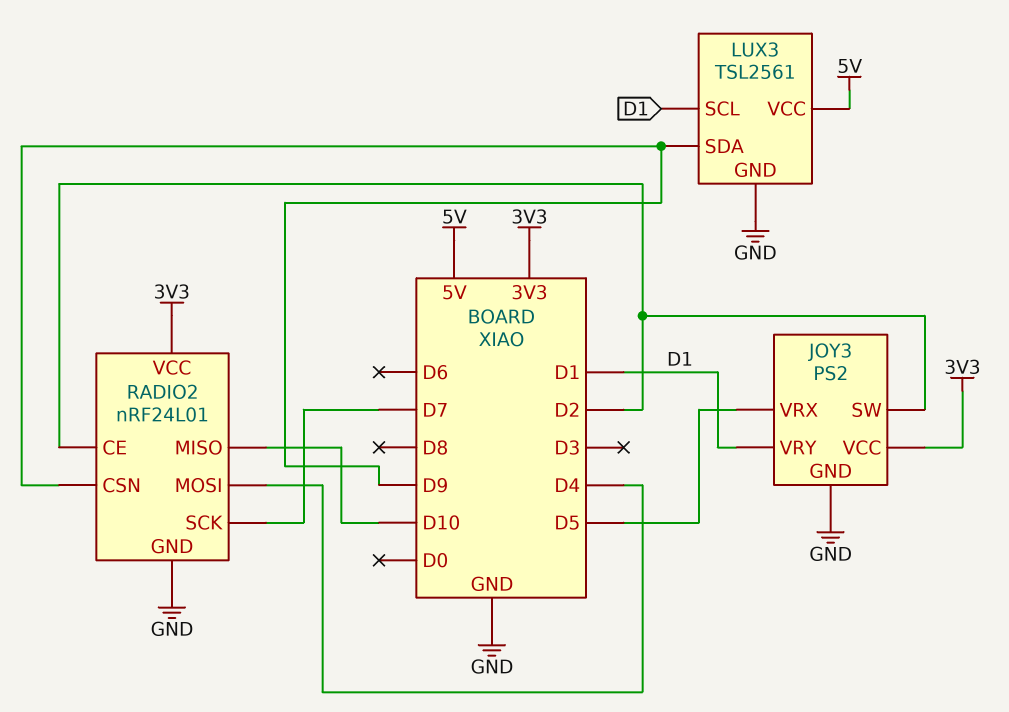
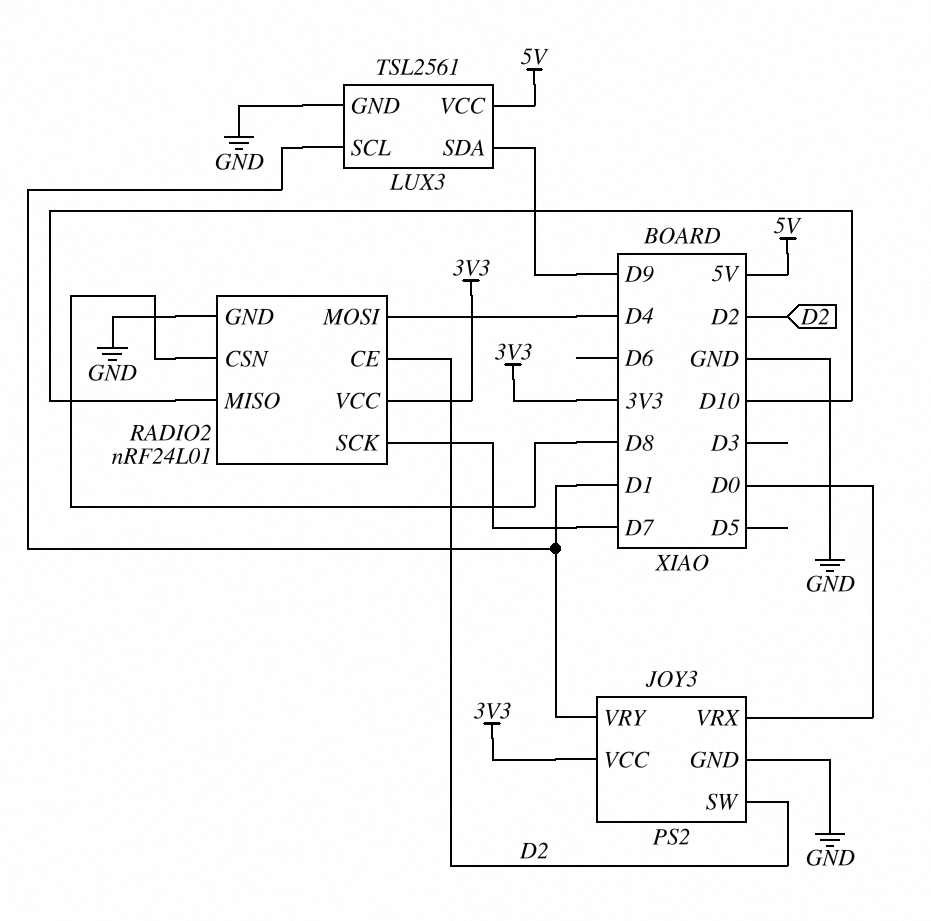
JOY3 pin VRX: D5 -> D0
RADIO2 pin CSN: D9 -> D8

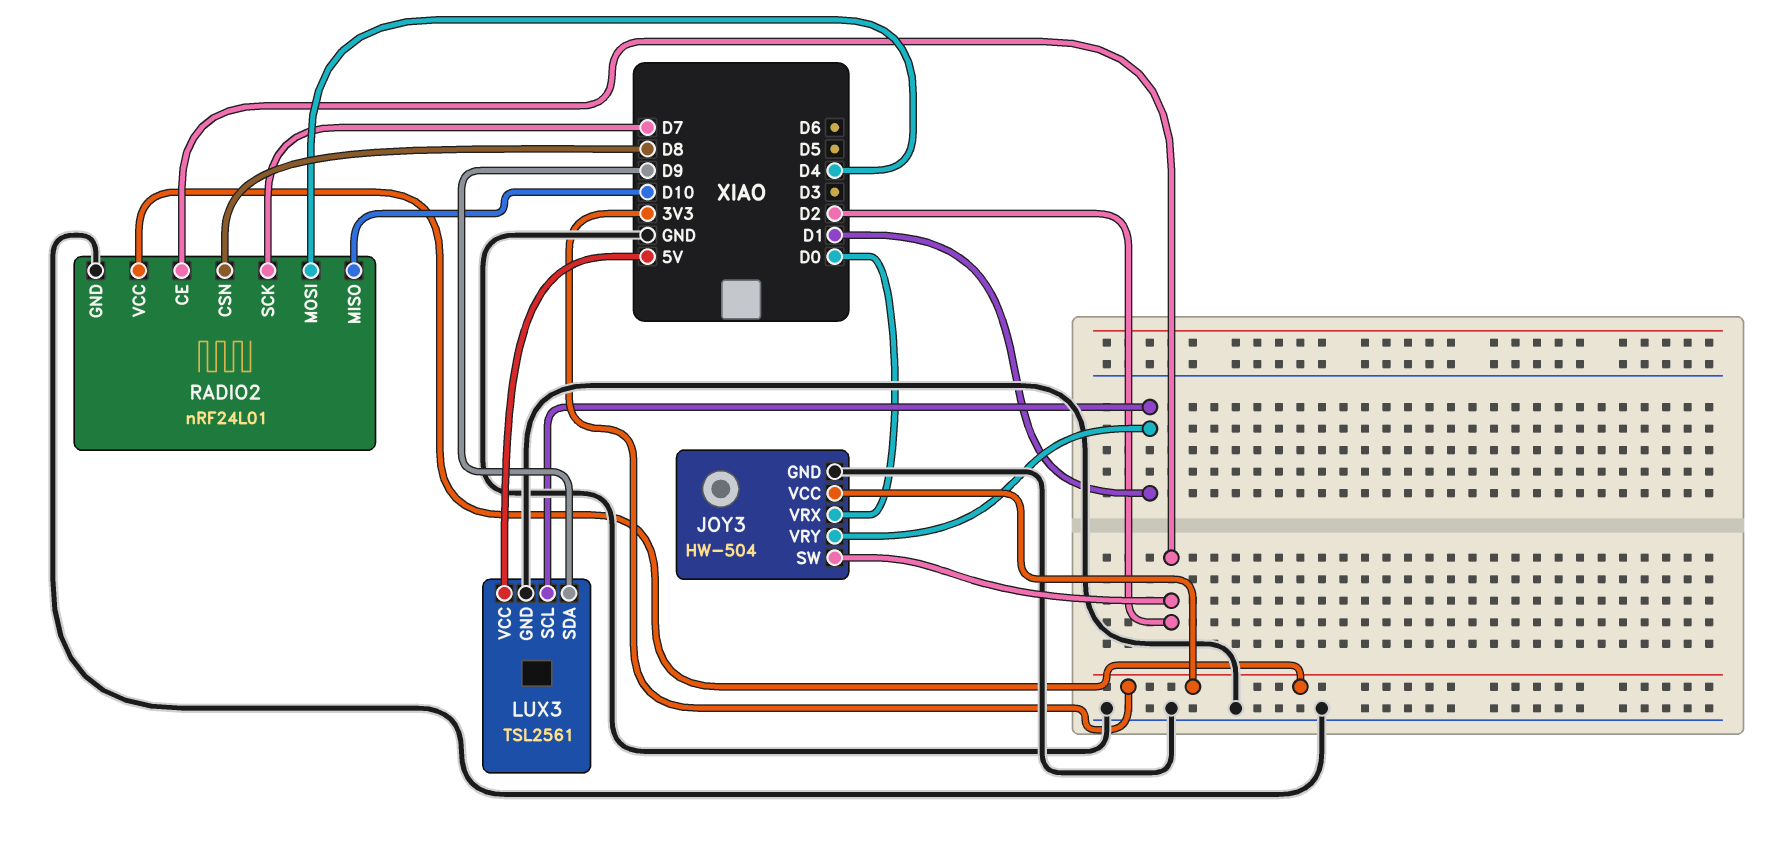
JOY3: PS2 -> HW-504

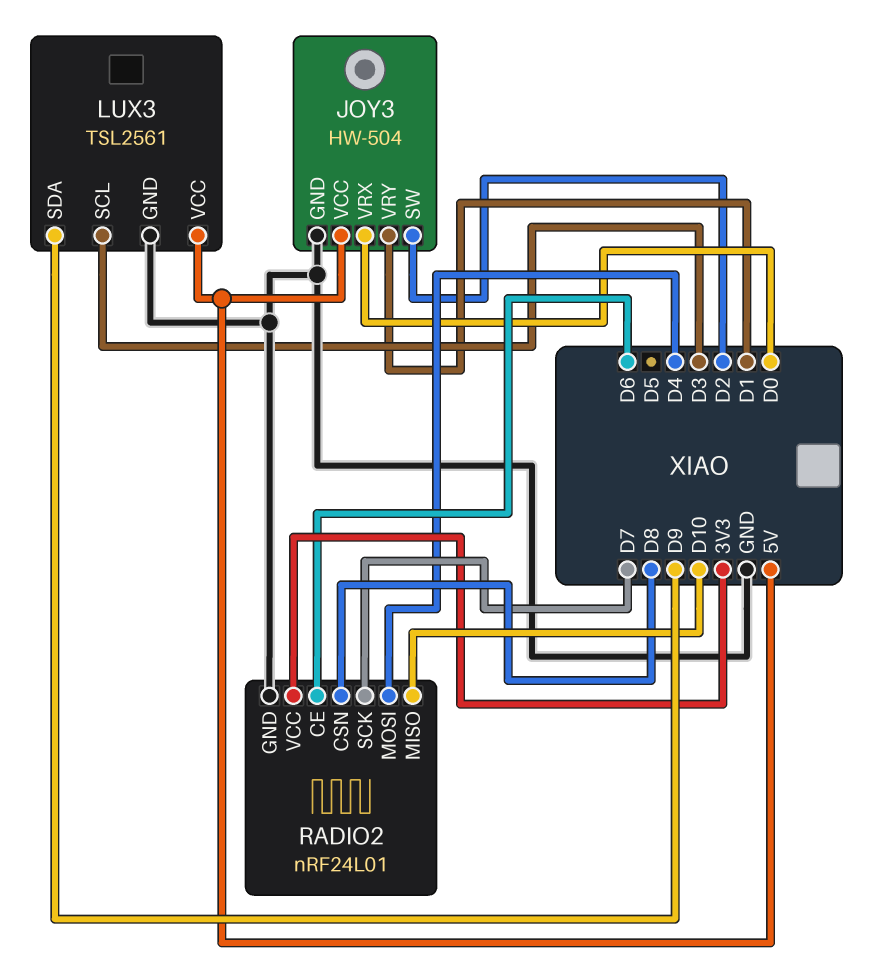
JOY3 pin VCC: 3V3 -> 5V
LUX3 pin SCL: D1 -> D3
RADIO2 pin CE: D2 -> D6

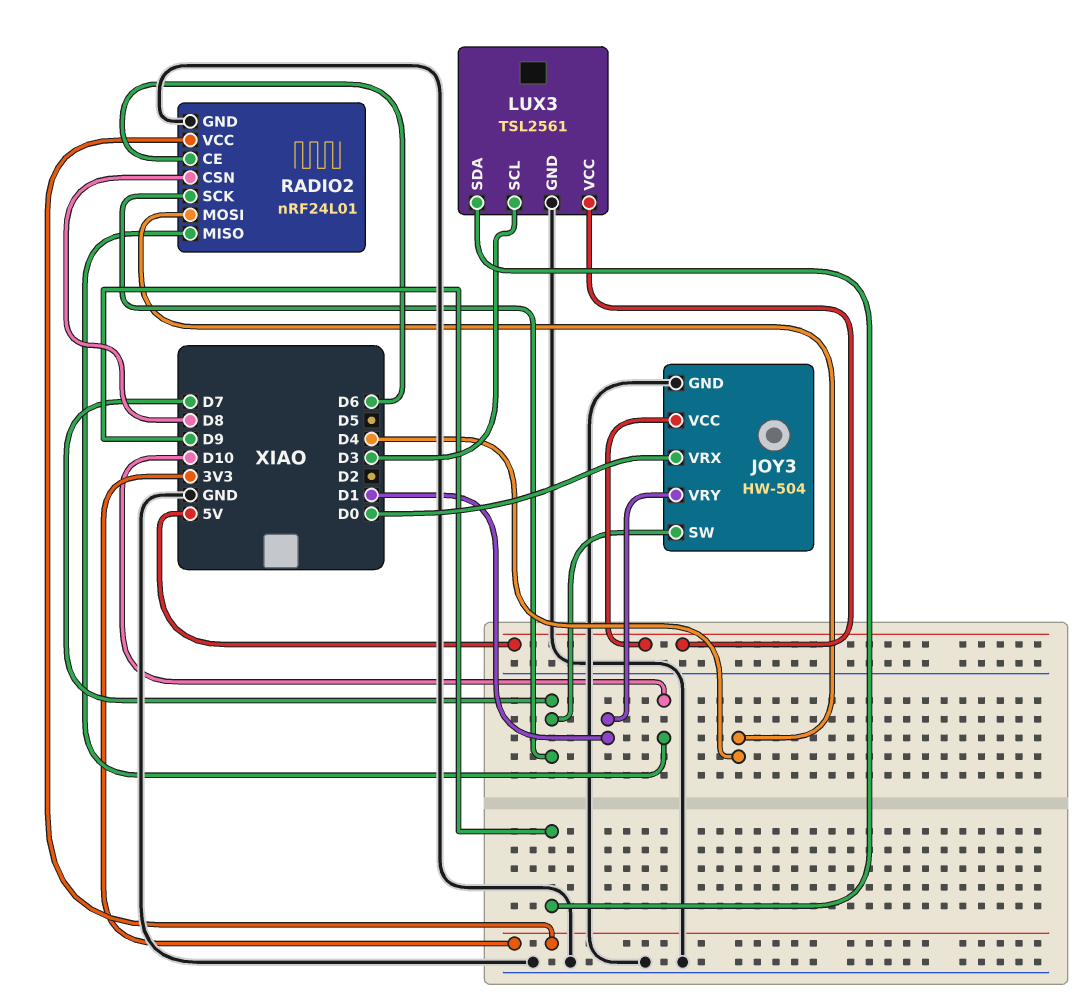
JOY3 pin SW: D2 -> D7

